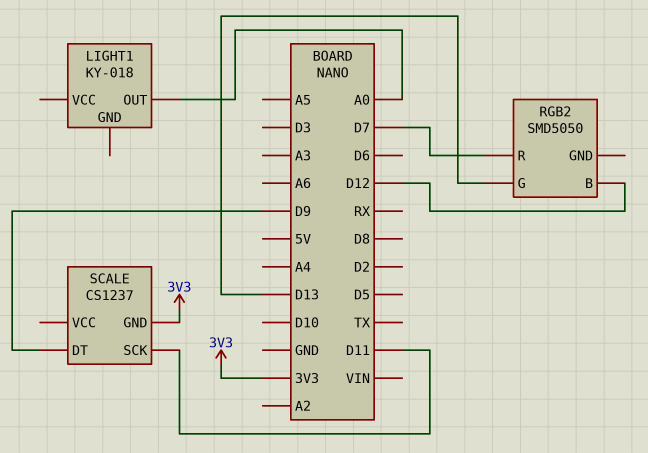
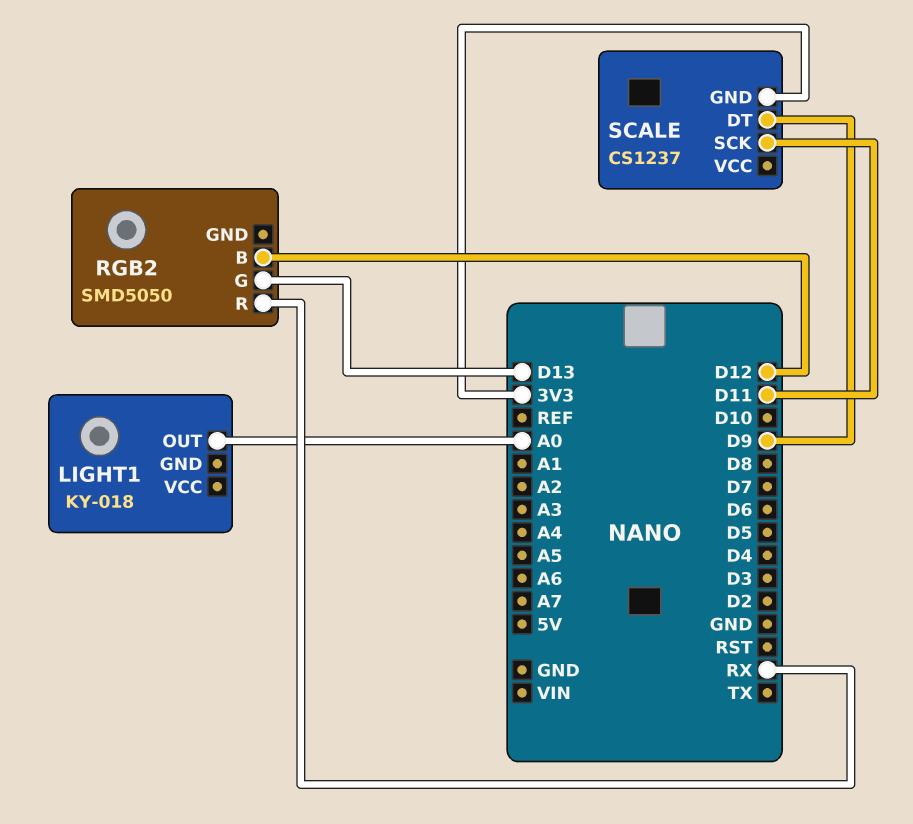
RGB2 pin R: D7 -> RX

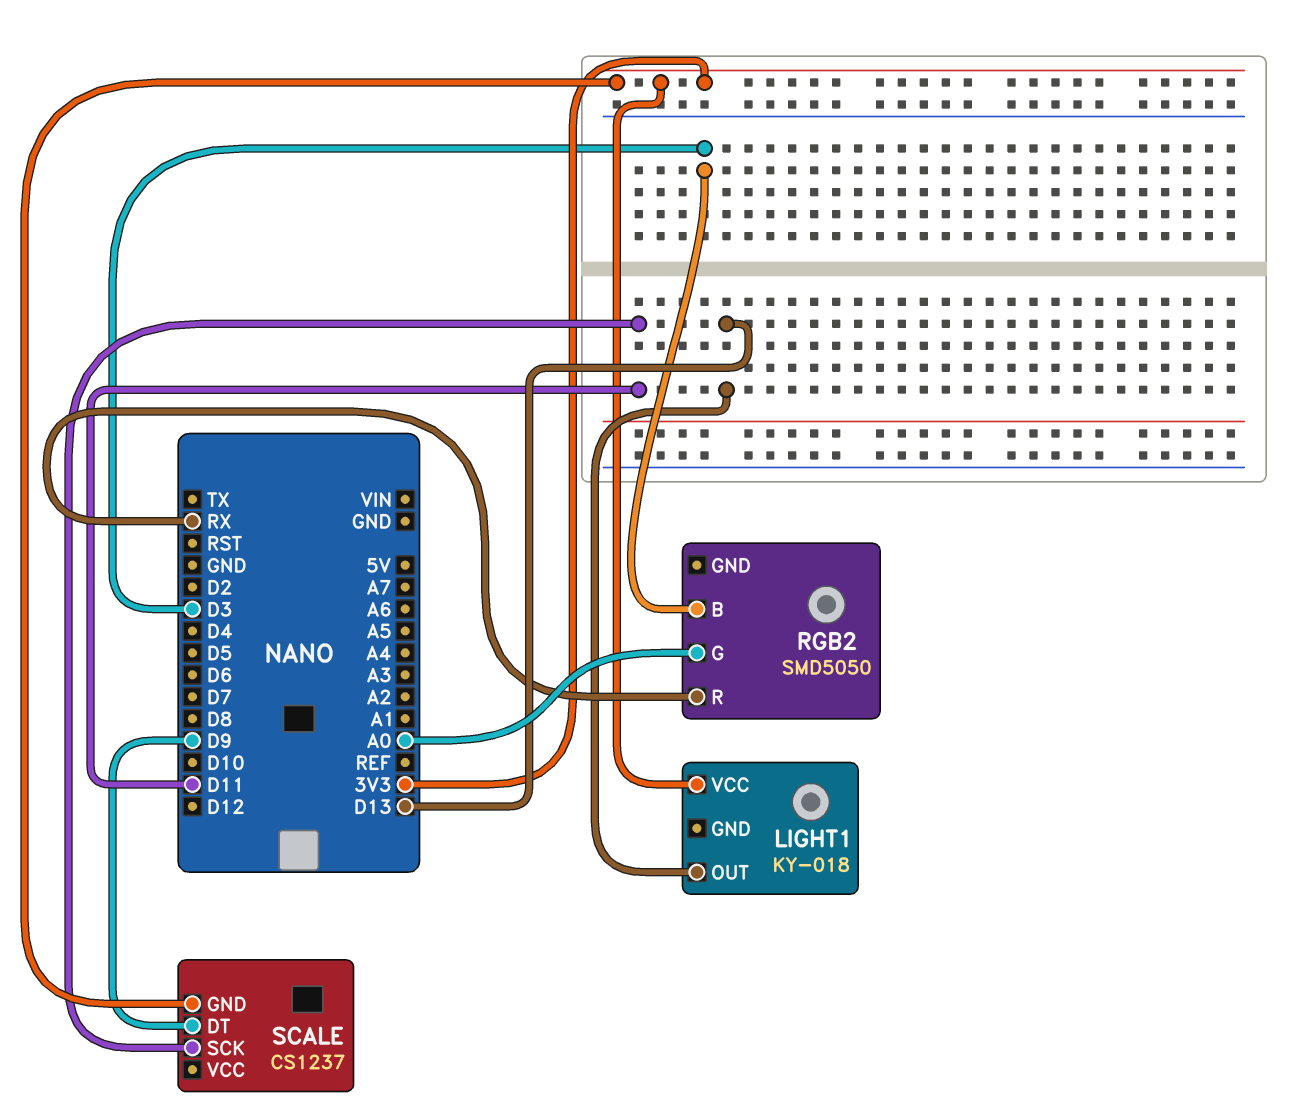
LIGHT1 pin OUT: A0 -> D13
LIGHT1 pin VCC: none -> 3V3
RGB2 pin B: D12 -> D3
RGB2 pin G: D13 -> A0

